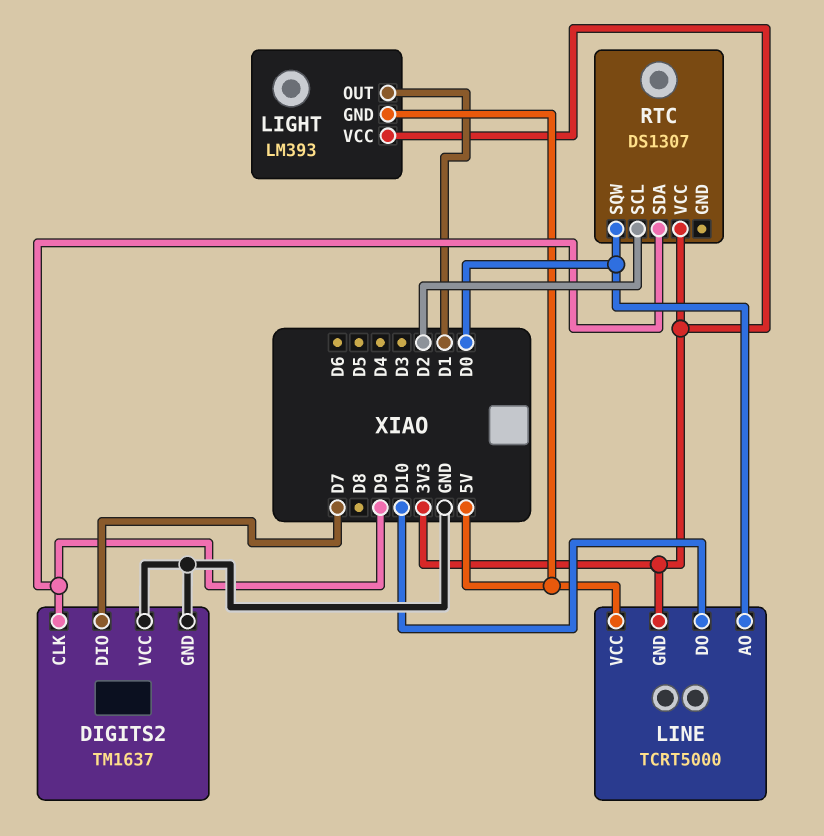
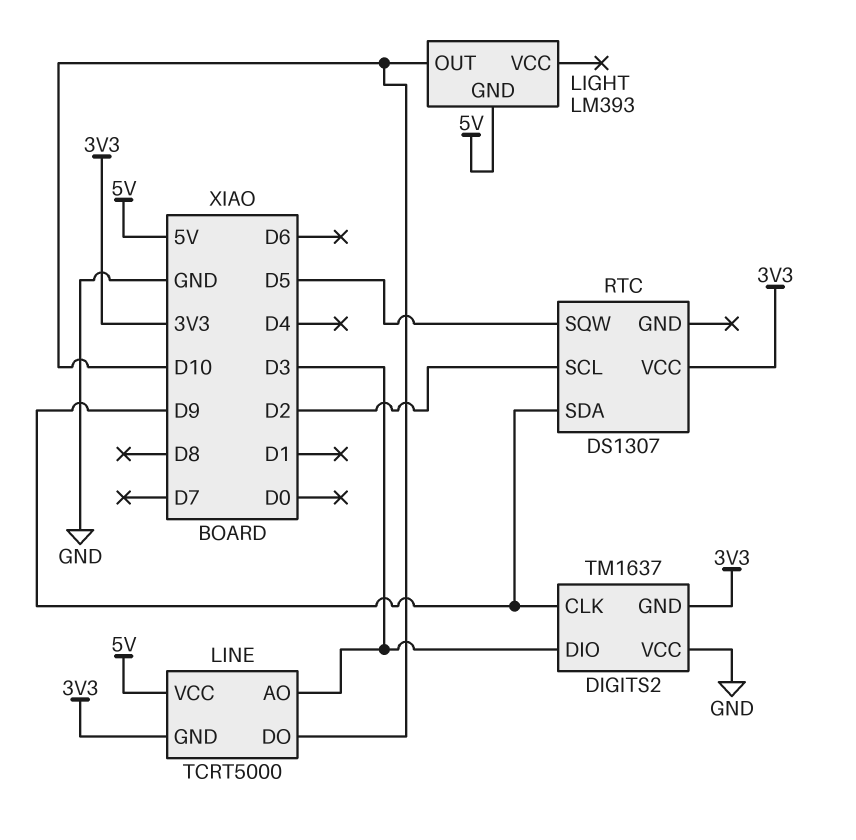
DIGITS2 pin DIO: D7 -> D3
DIGITS2 pin GND: GND -> 3V3
LIGHT pin OUT: D1 -> D10
LIGHT pin VCC: 3V3 -> none
LINE pin AO: D0 -> D3
RTC pin SQW: D0 -> D5

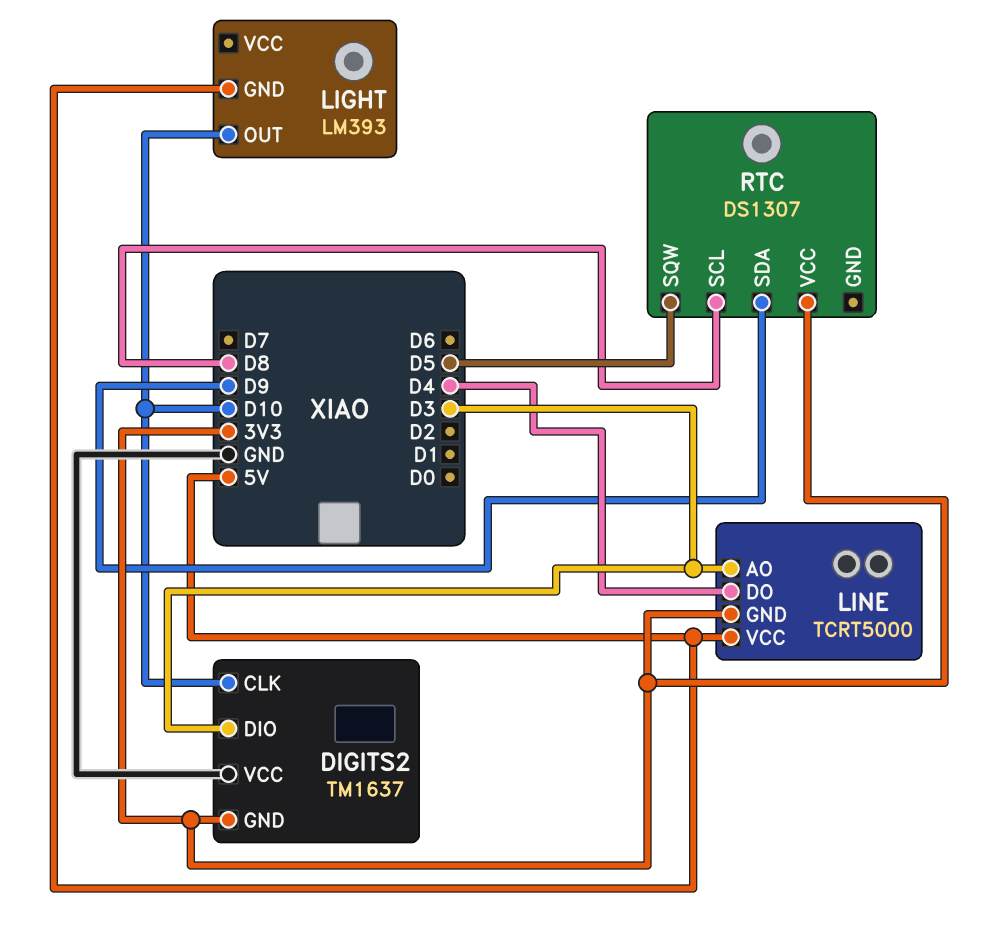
DIGITS2 pin CLK: D9 -> D10
LINE pin DO: D10 -> D4
RTC pin SCL: D2 -> D8

